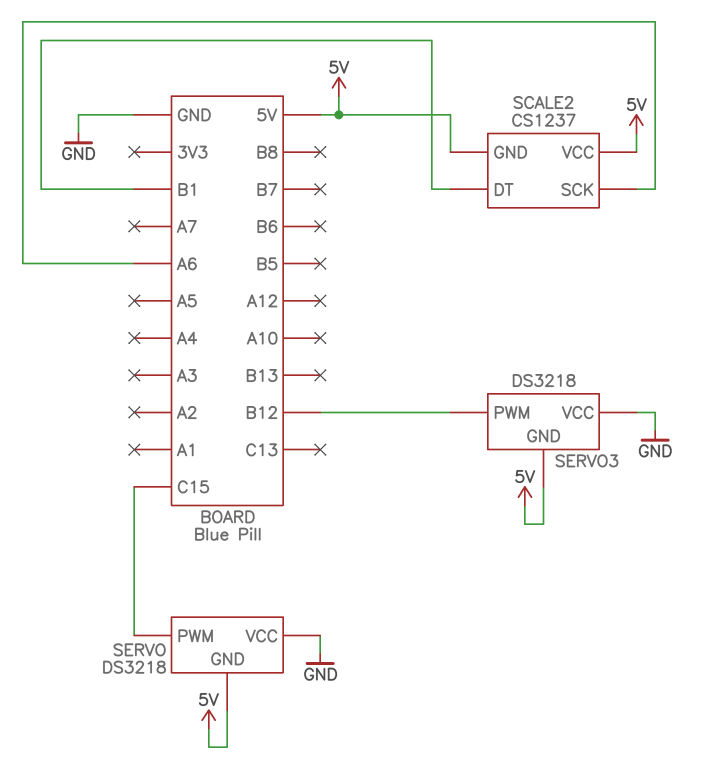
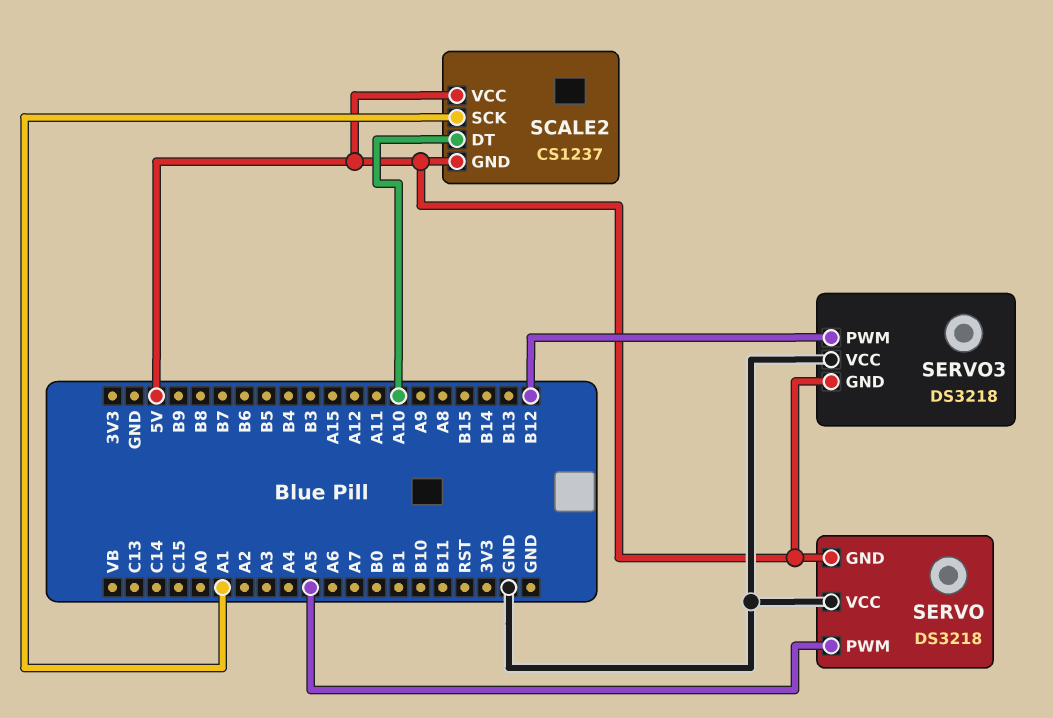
SCALE2 pin DT: B1 -> A10
SCALE2 pin SCK: A6 -> A1
SERVO pin PWM: C15 -> A5

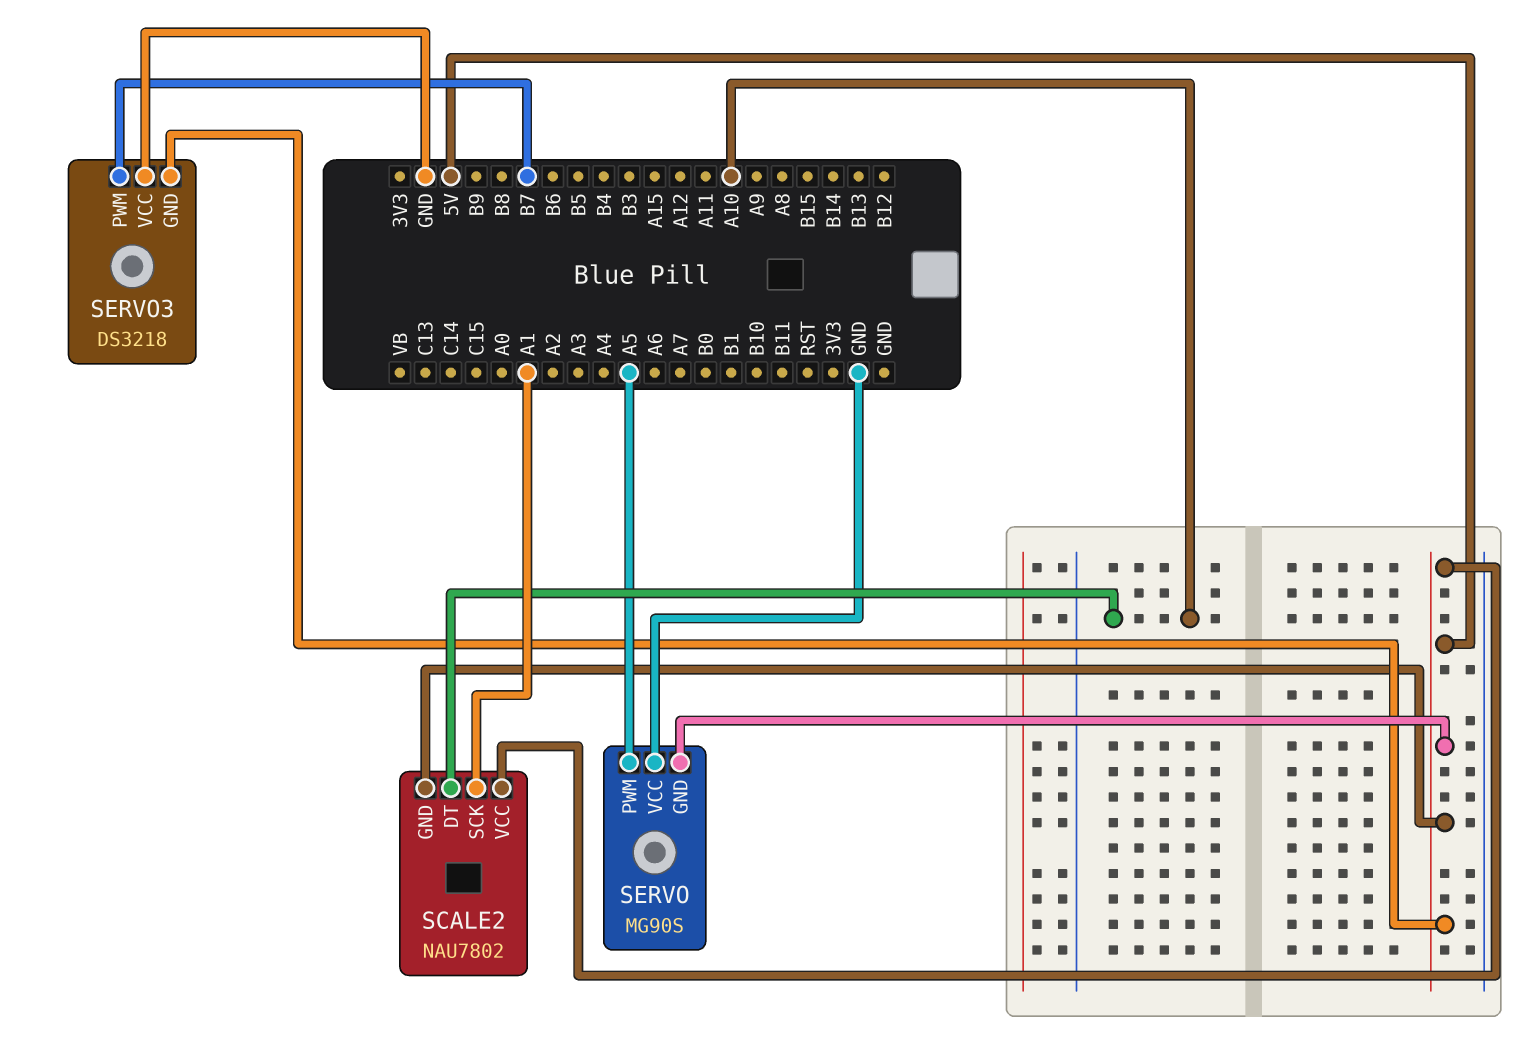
SCALE2: CS1237 -> NAU7802
SERVO: DS3218 -> MG90S
SERVO3 pin PWM: B12 -> B7

